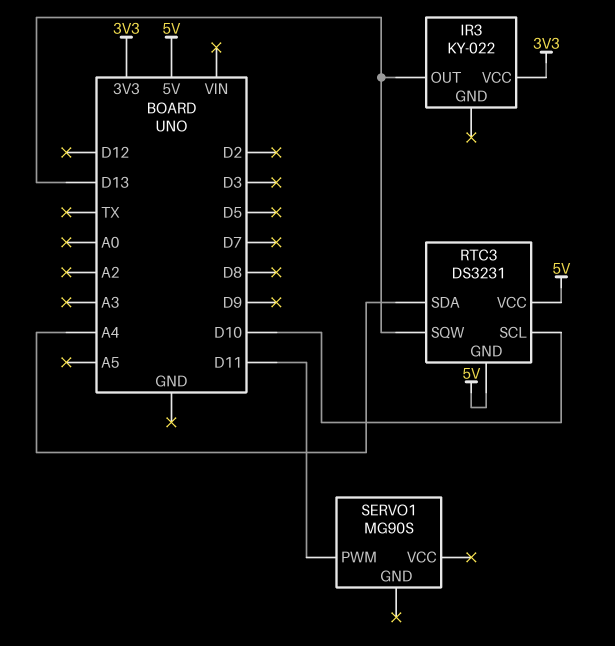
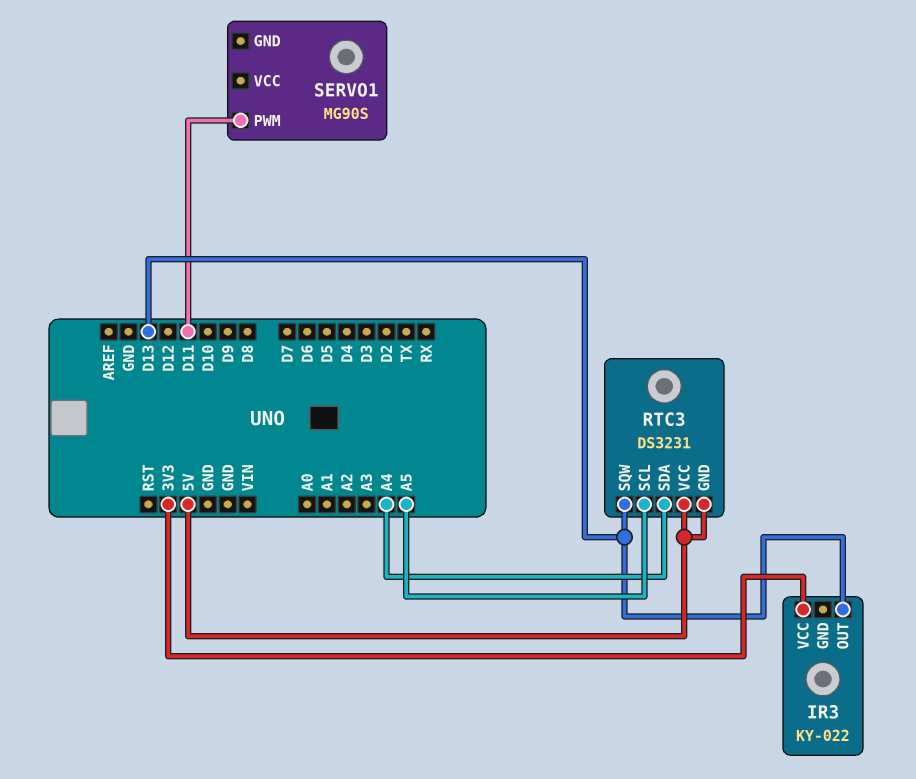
RTC3 pin SCL: D10 -> A5

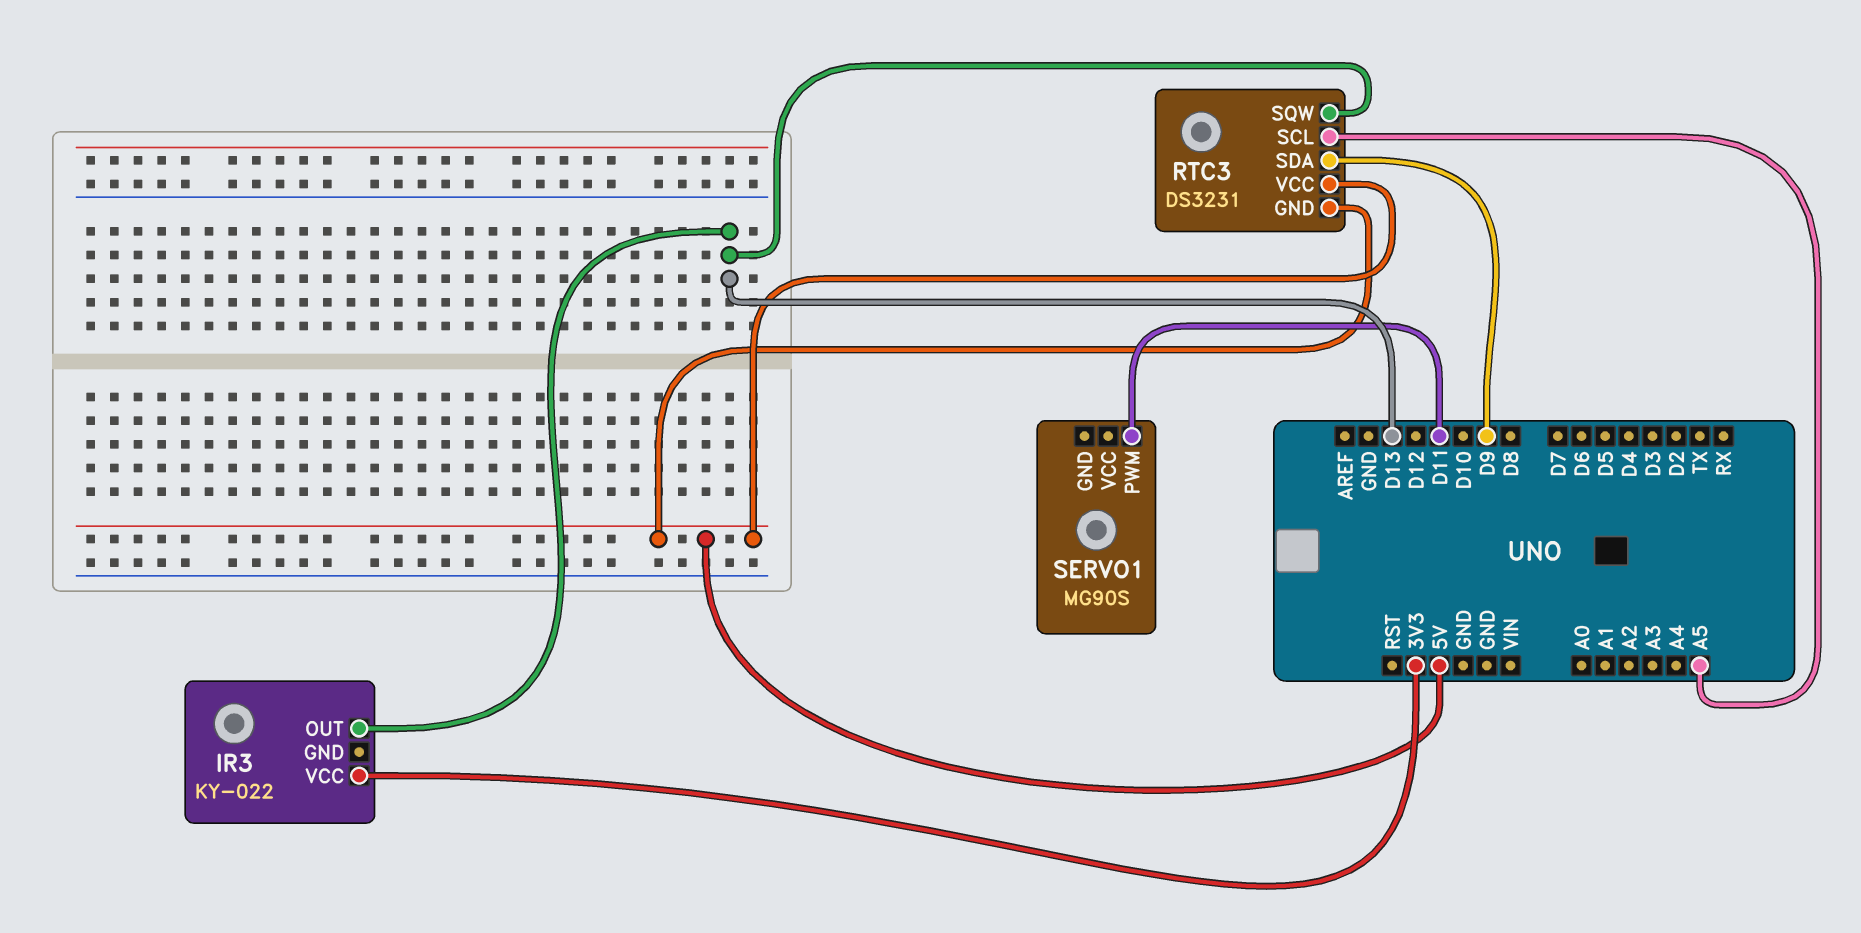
RTC3 pin SDA: A4 -> D9

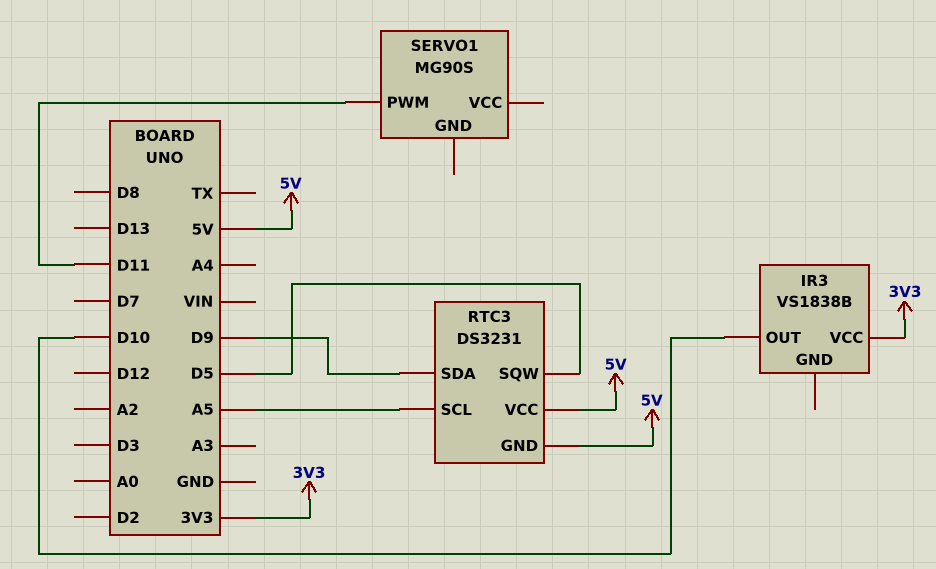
IR3: KY-022 -> VS1838B
IR3 pin OUT: D13 -> D10
RTC3 pin SQW: D13 -> D5

